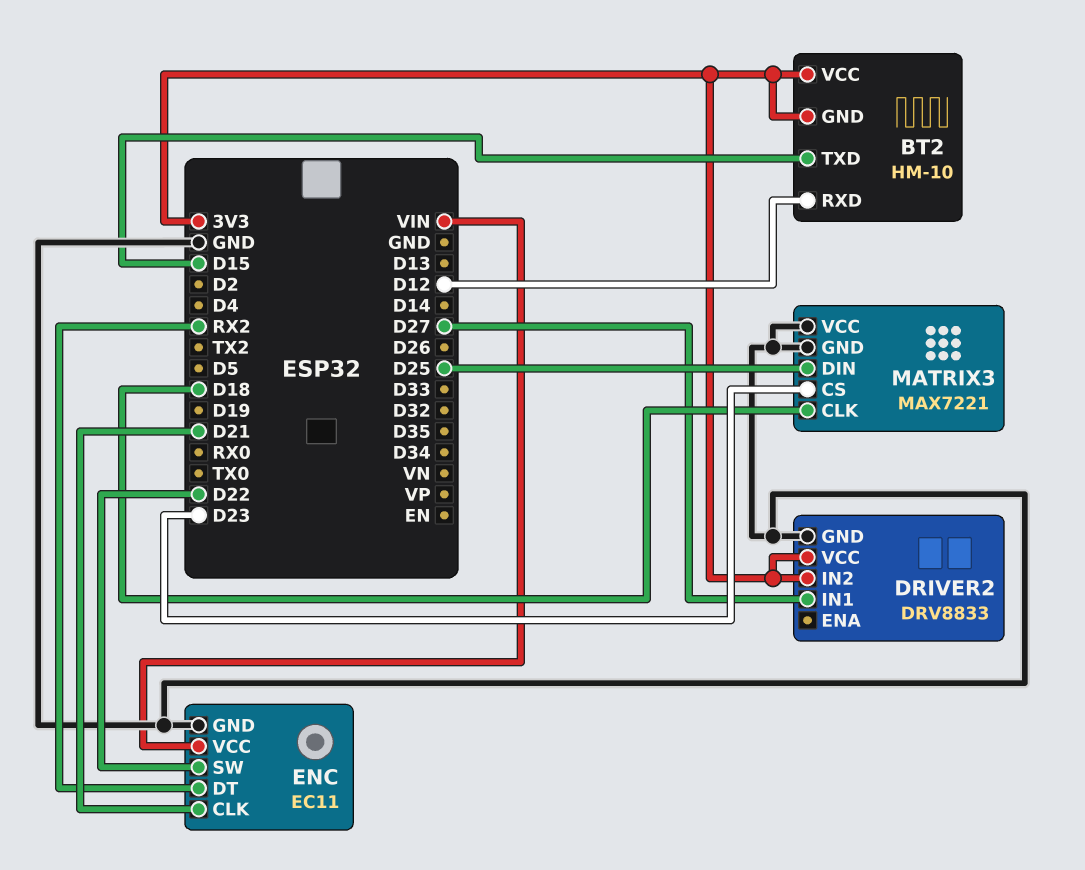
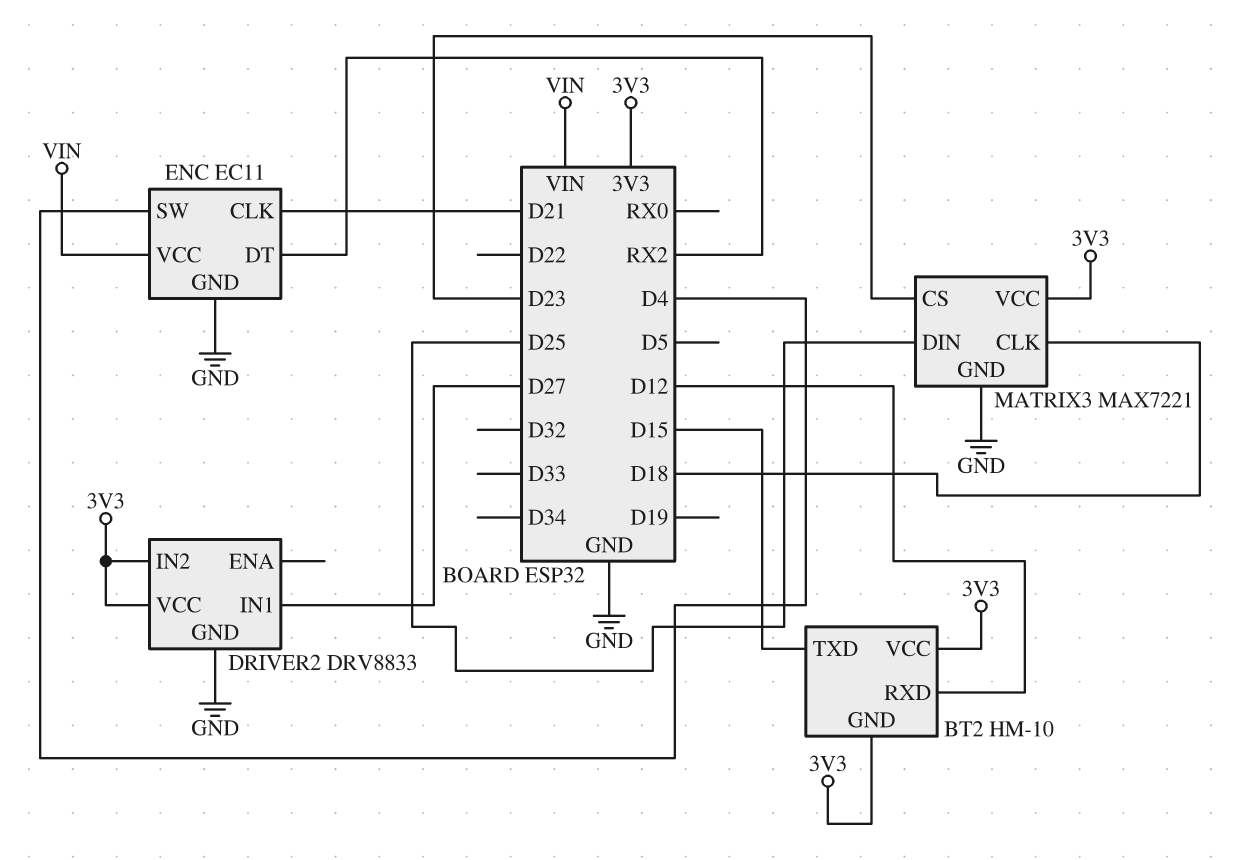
ENC pin SW: D22 -> D4
MATRIX3 pin VCC: GND -> 3V3

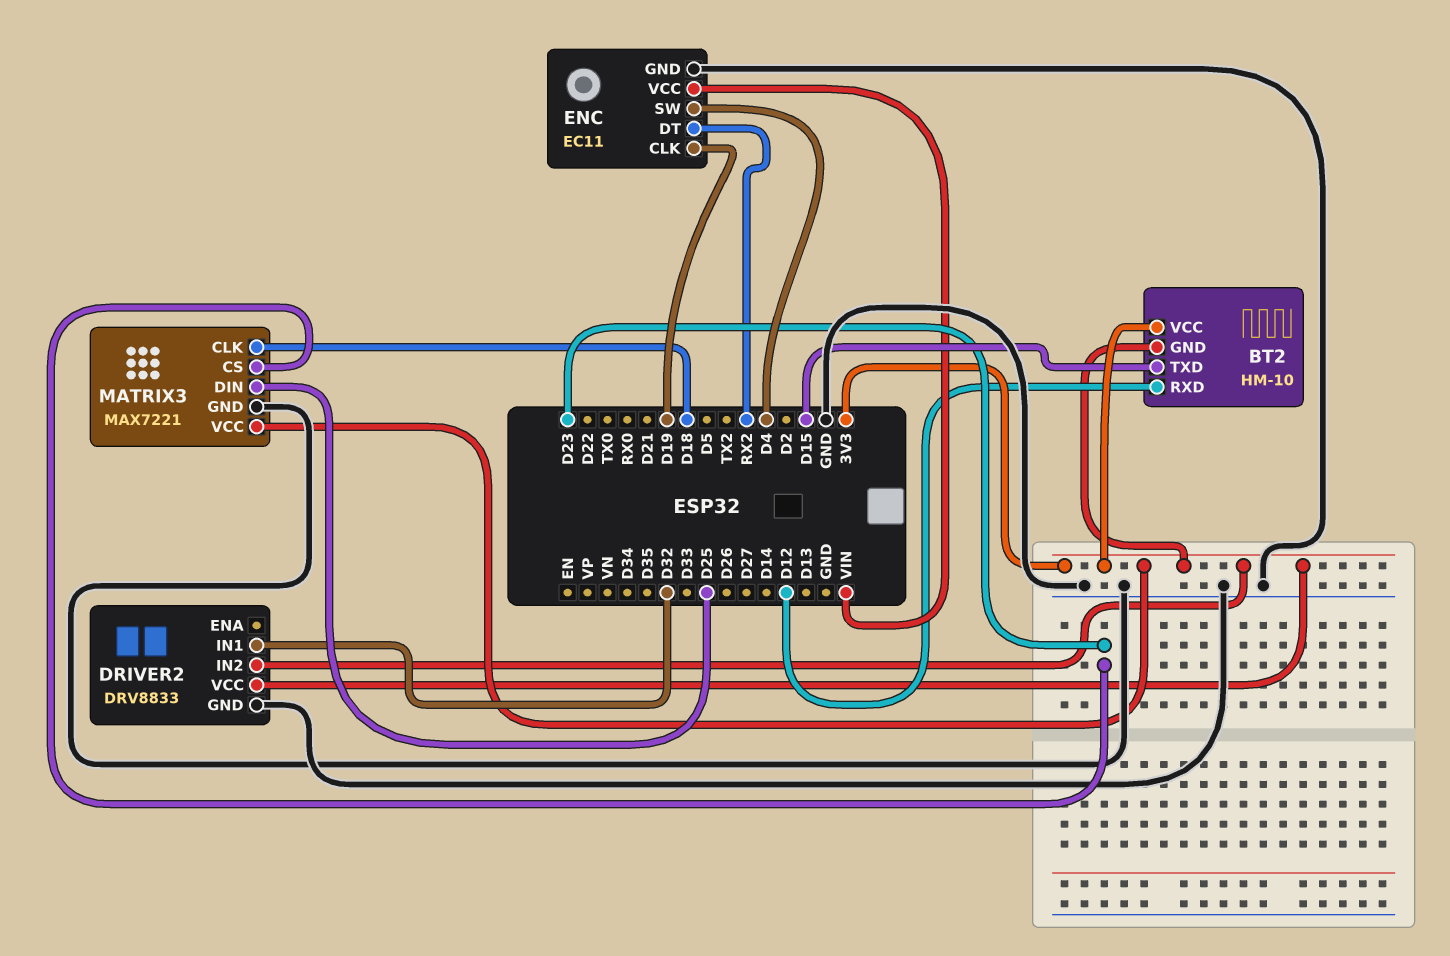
DRIVER2 pin IN1: D27 -> D32
ENC pin CLK: D21 -> D19

